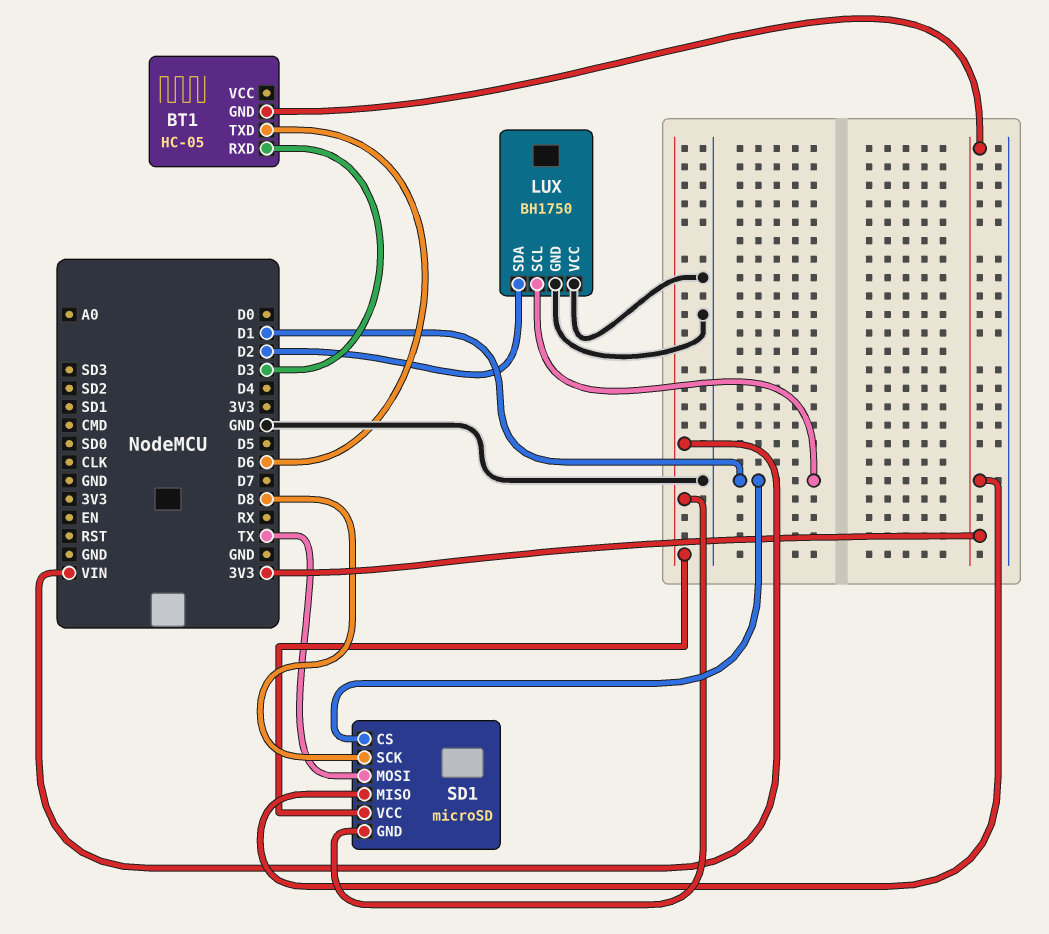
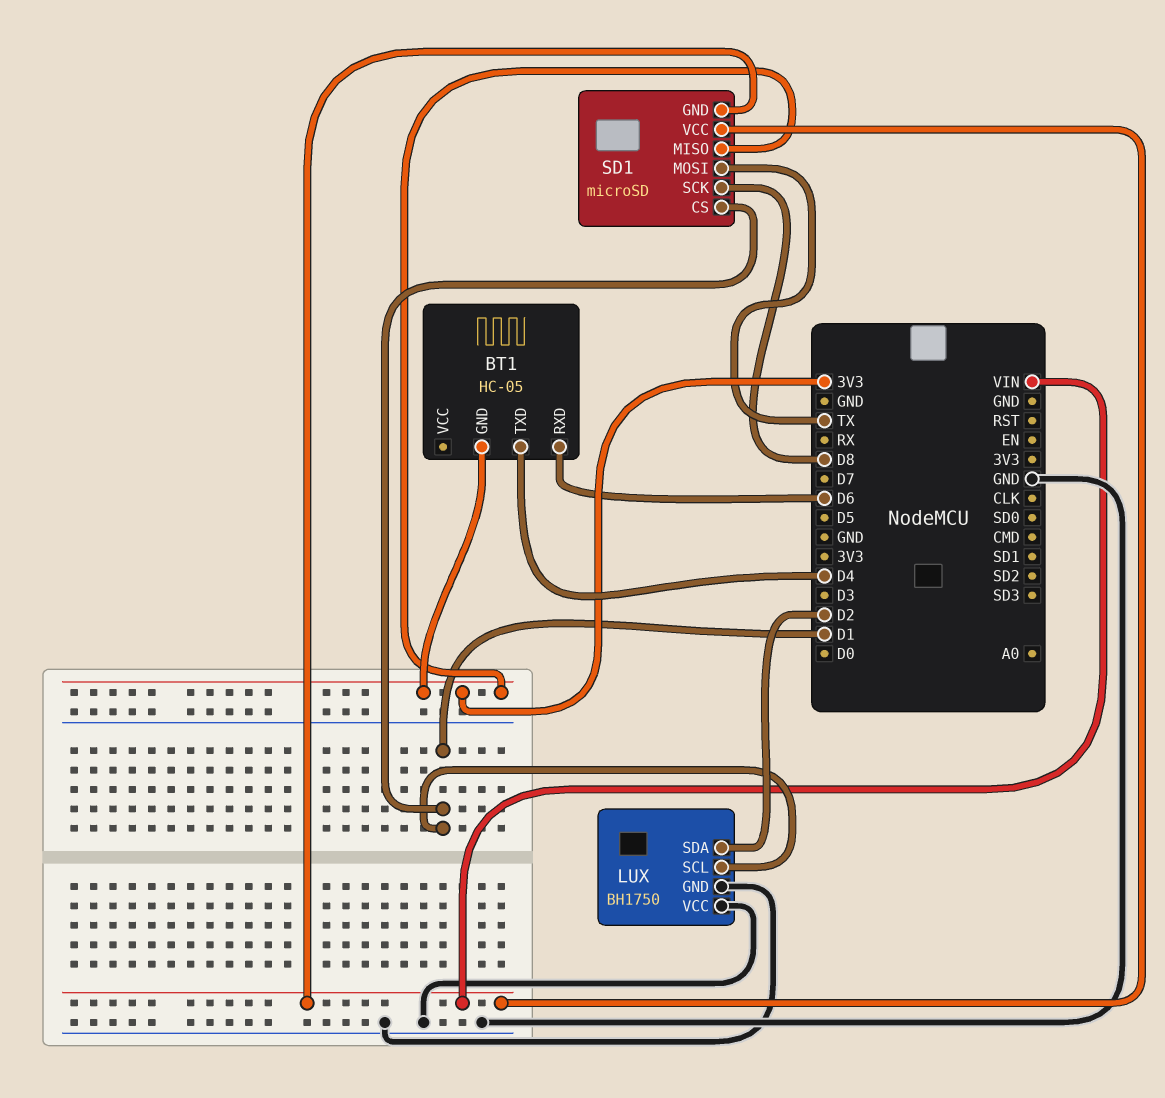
BT1 pin RXD: D3 -> D6
BT1 pin TXD: D6 -> D4

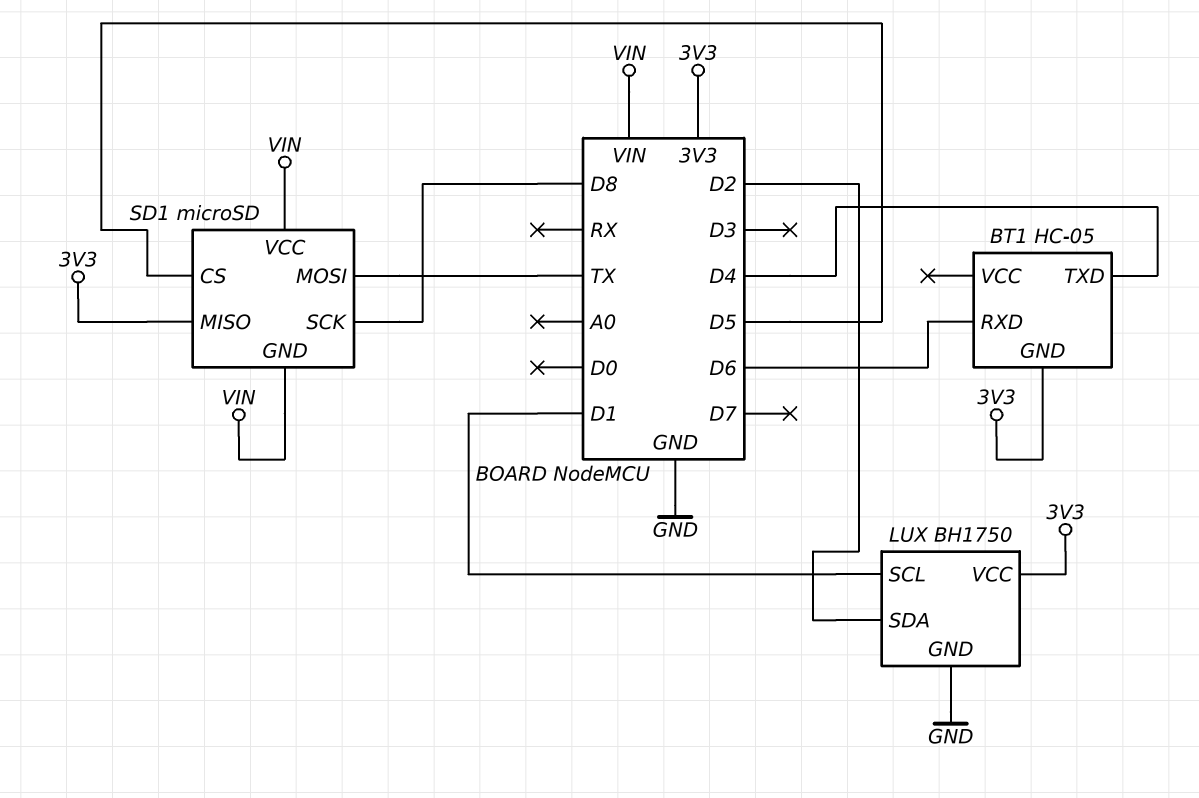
LUX pin VCC: GND -> 3V3
SD1 pin CS: D1 -> D5

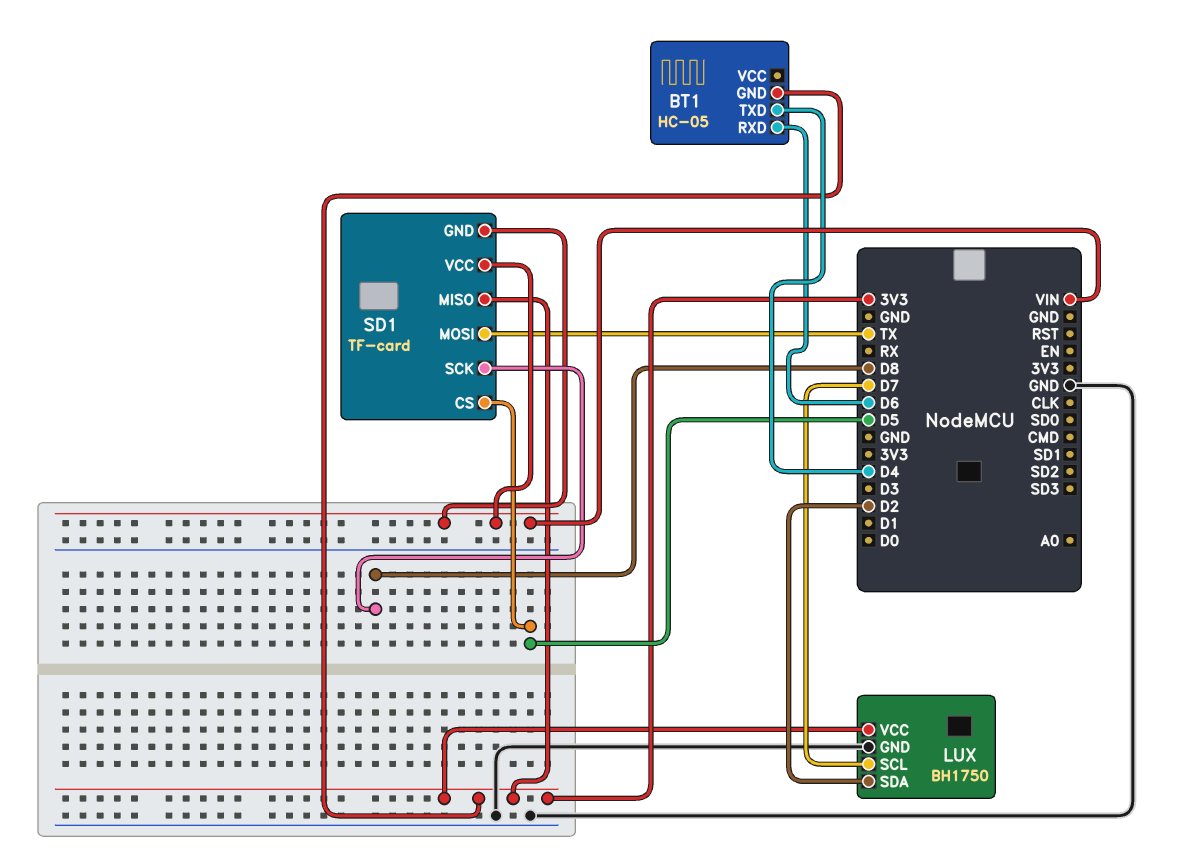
LUX pin SCL: D1 -> D7
SD1: microSD -> TF-card

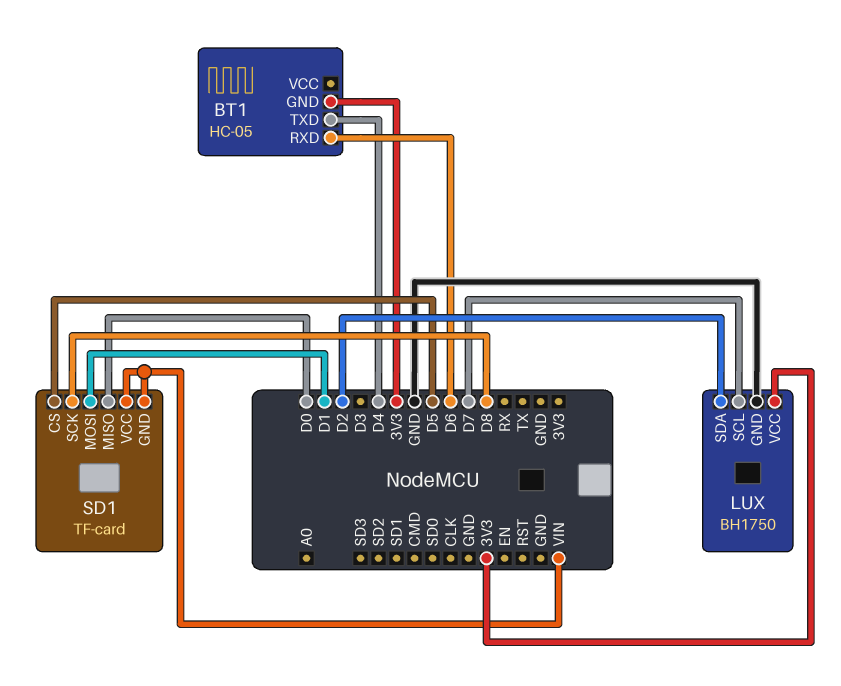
SD1 pin MISO: 3V3 -> D0
SD1 pin MOSI: TX -> D1

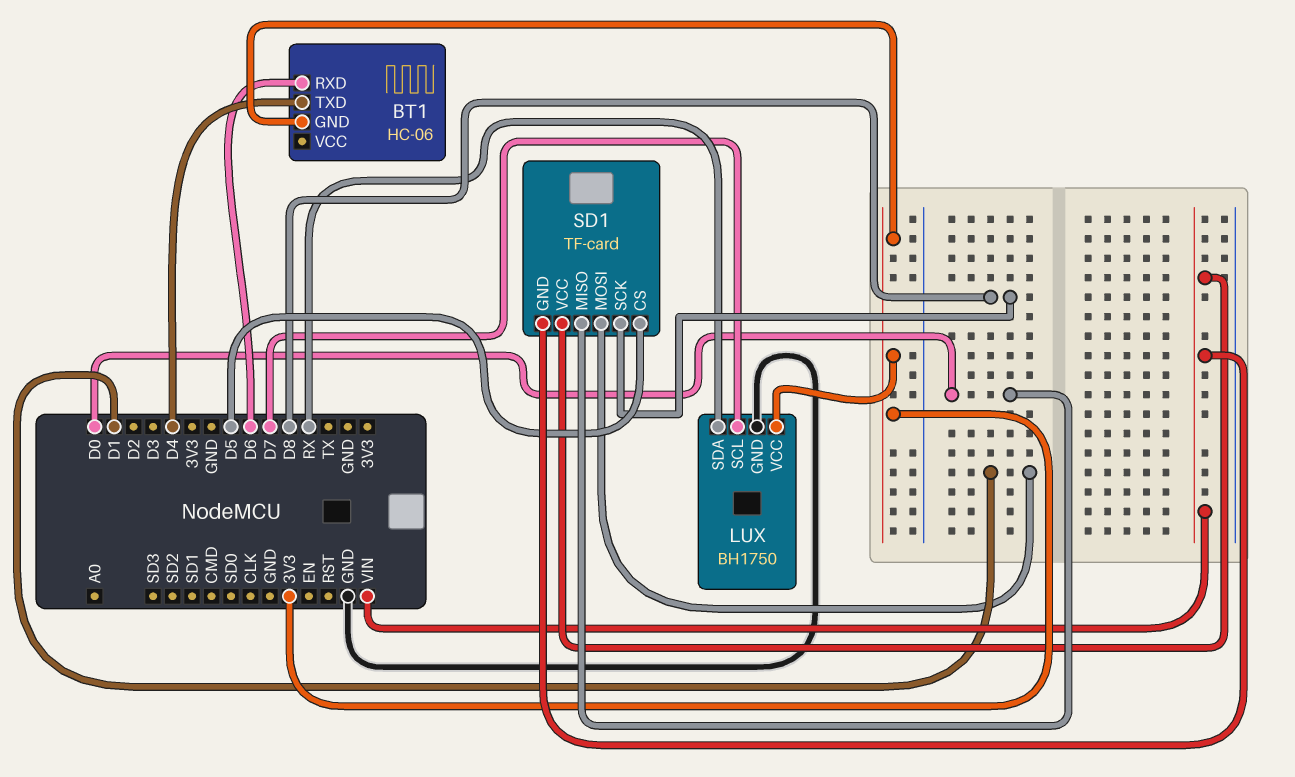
BT1: HC-05 -> HC-06
LUX pin SDA: D2 -> RX

